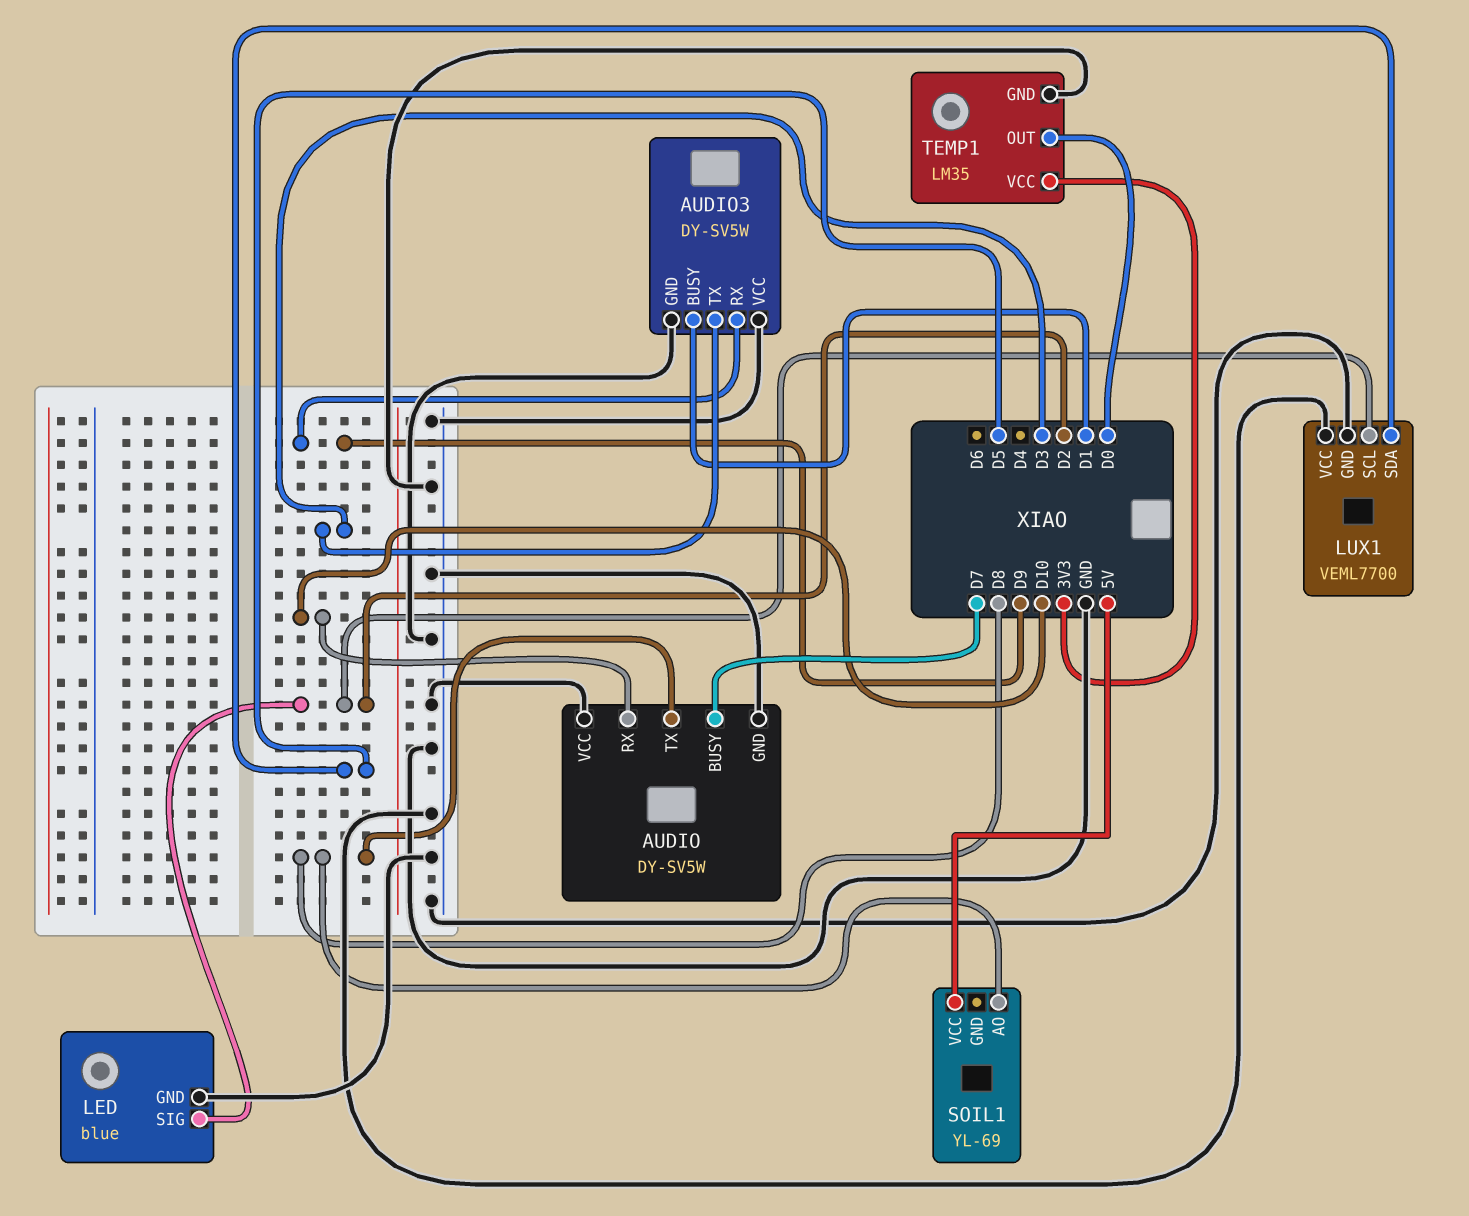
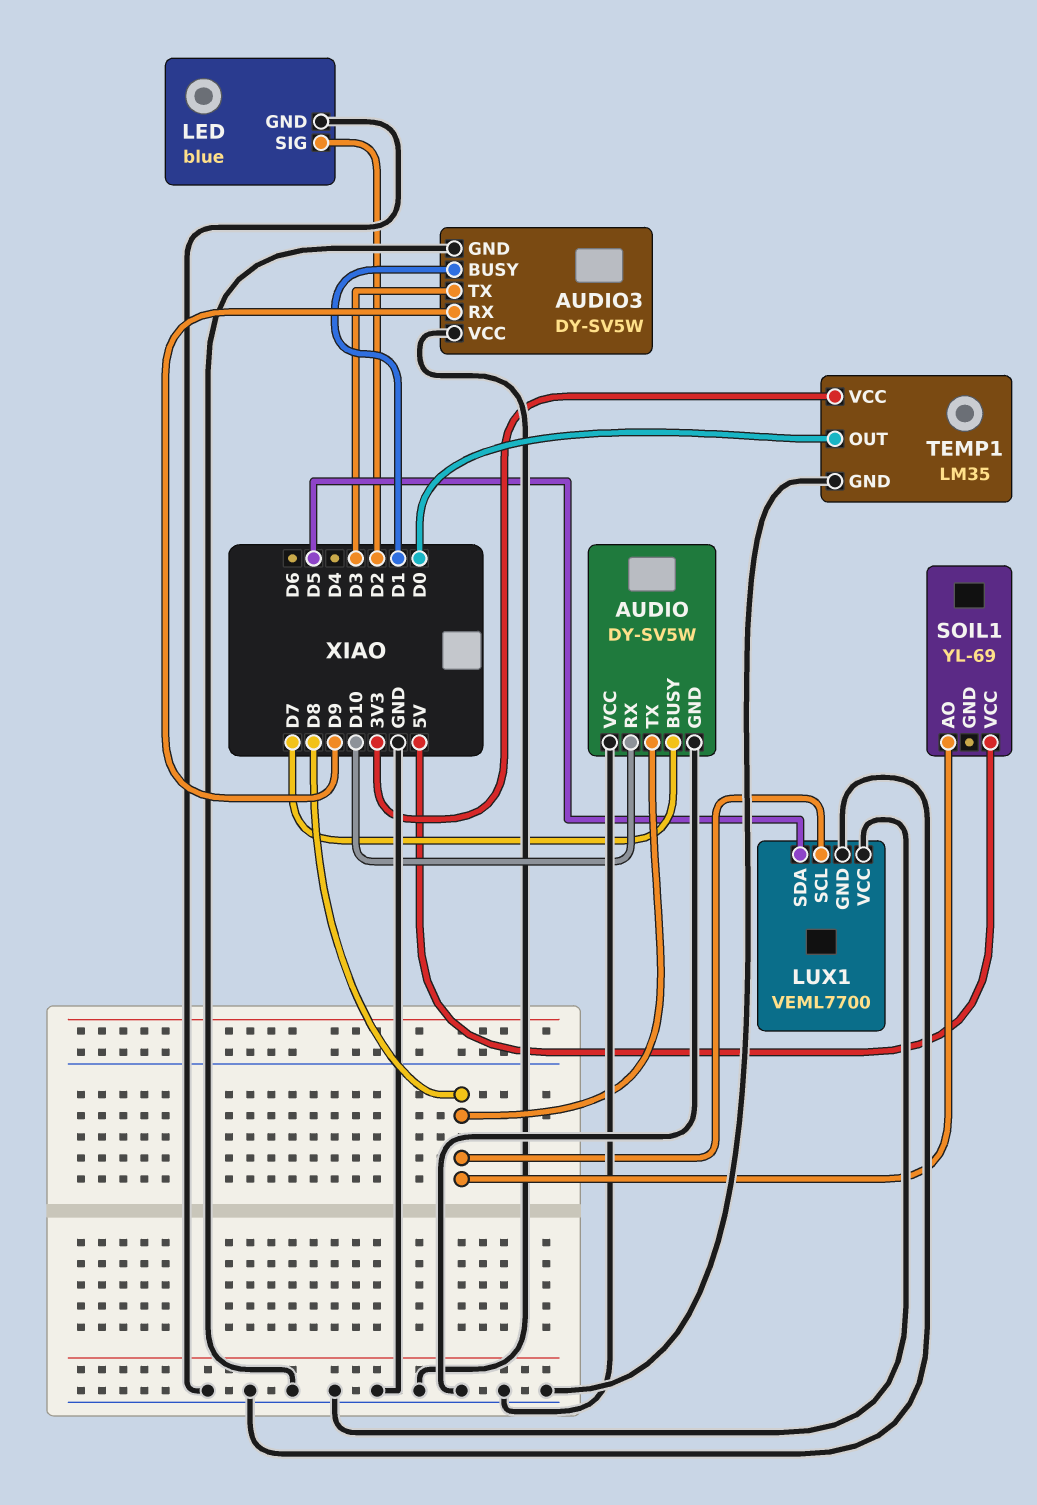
LUX1 pin SCL: D2 -> D8

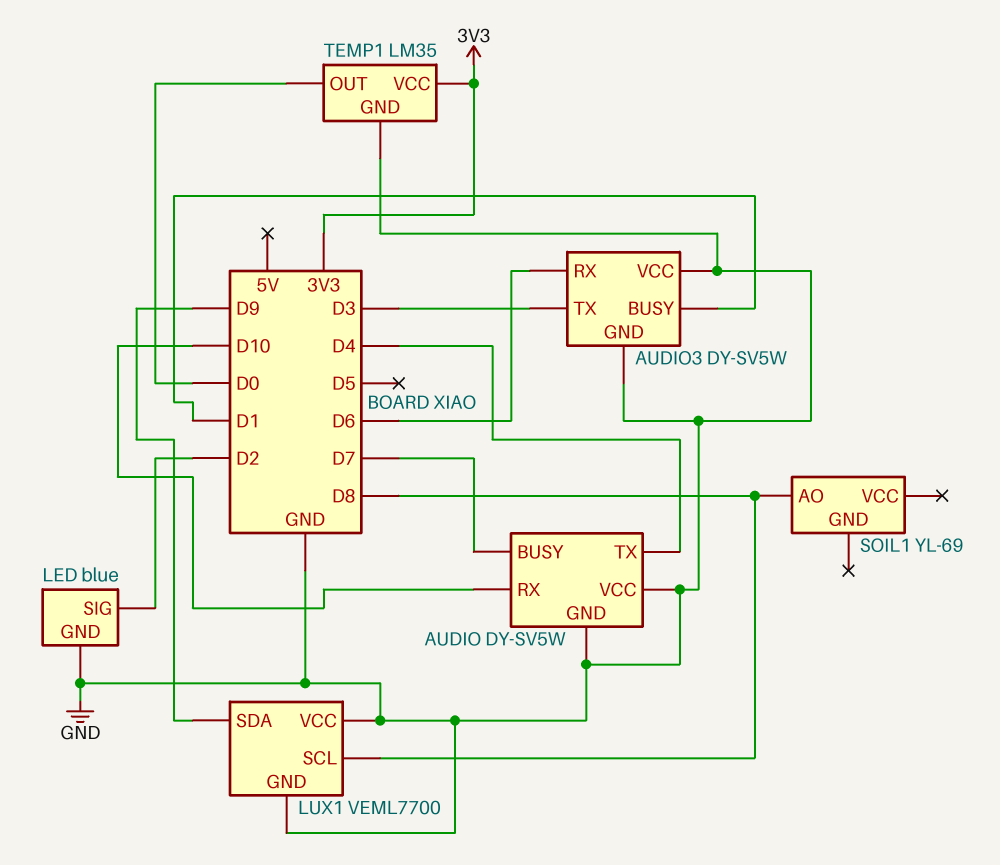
AUDIO pin TX: D8 -> D4
AUDIO3 pin RX: D9 -> D6
LUX1 pin SDA: D5 -> D9
SOIL1 pin VCC: 5V -> none

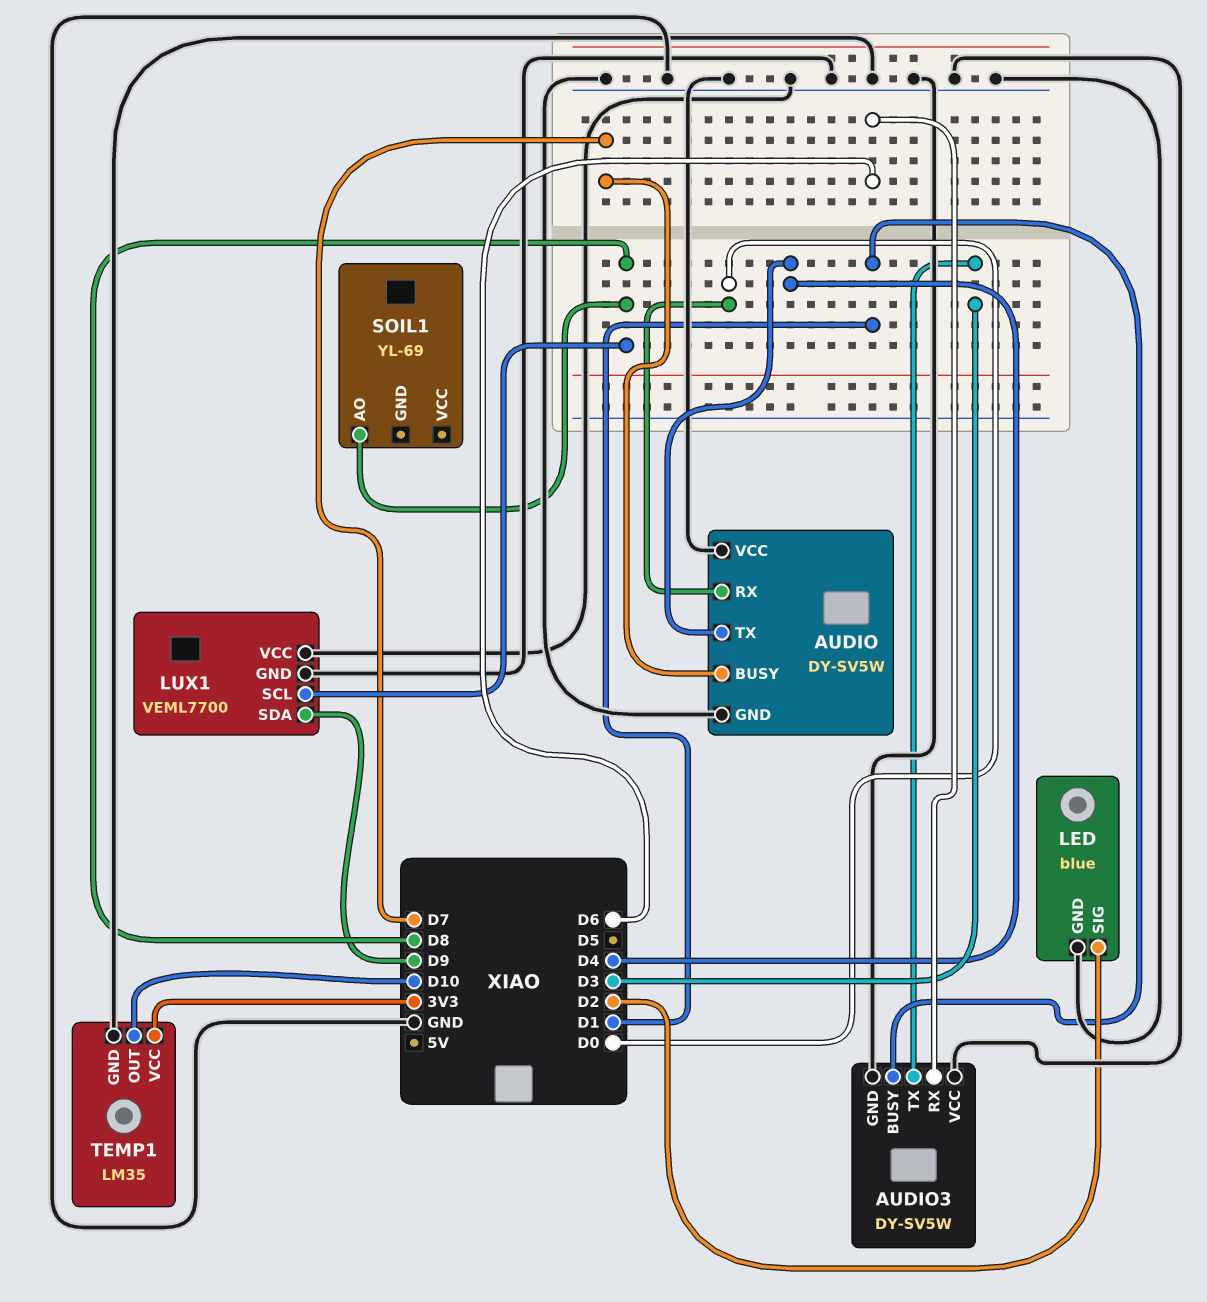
AUDIO pin RX: D10 -> D0
TEMP1 pin OUT: D0 -> D10

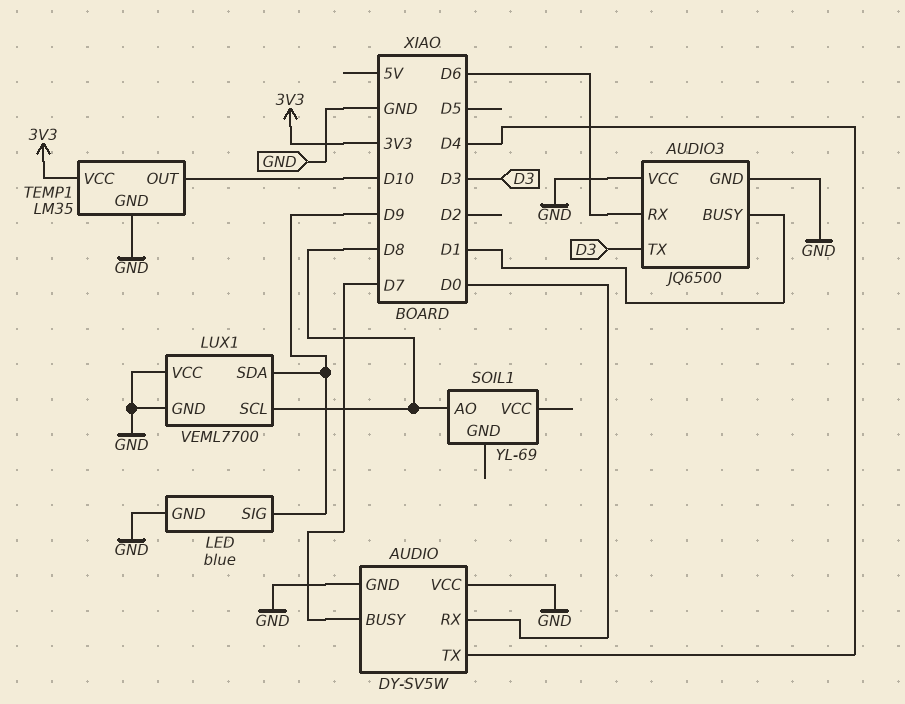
AUDIO3: DY-SV5W -> JQ6500
LED pin SIG: D2 -> D9

